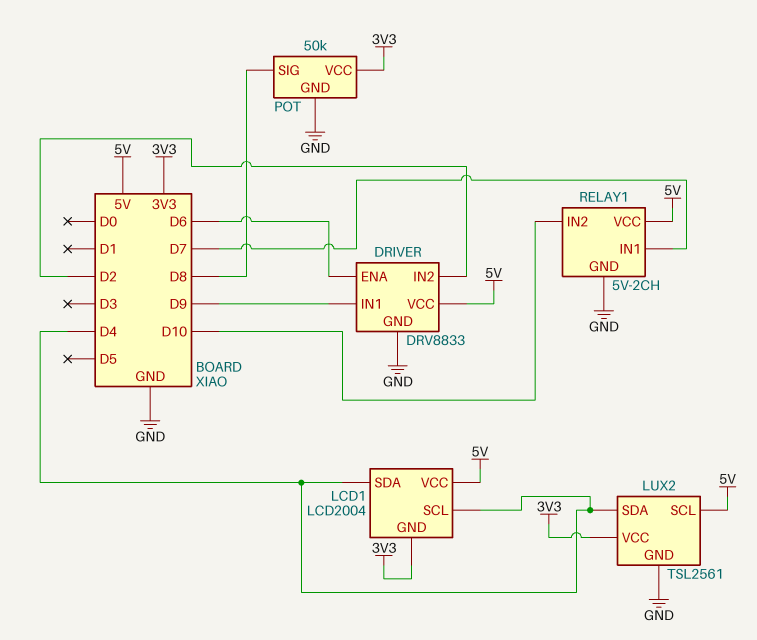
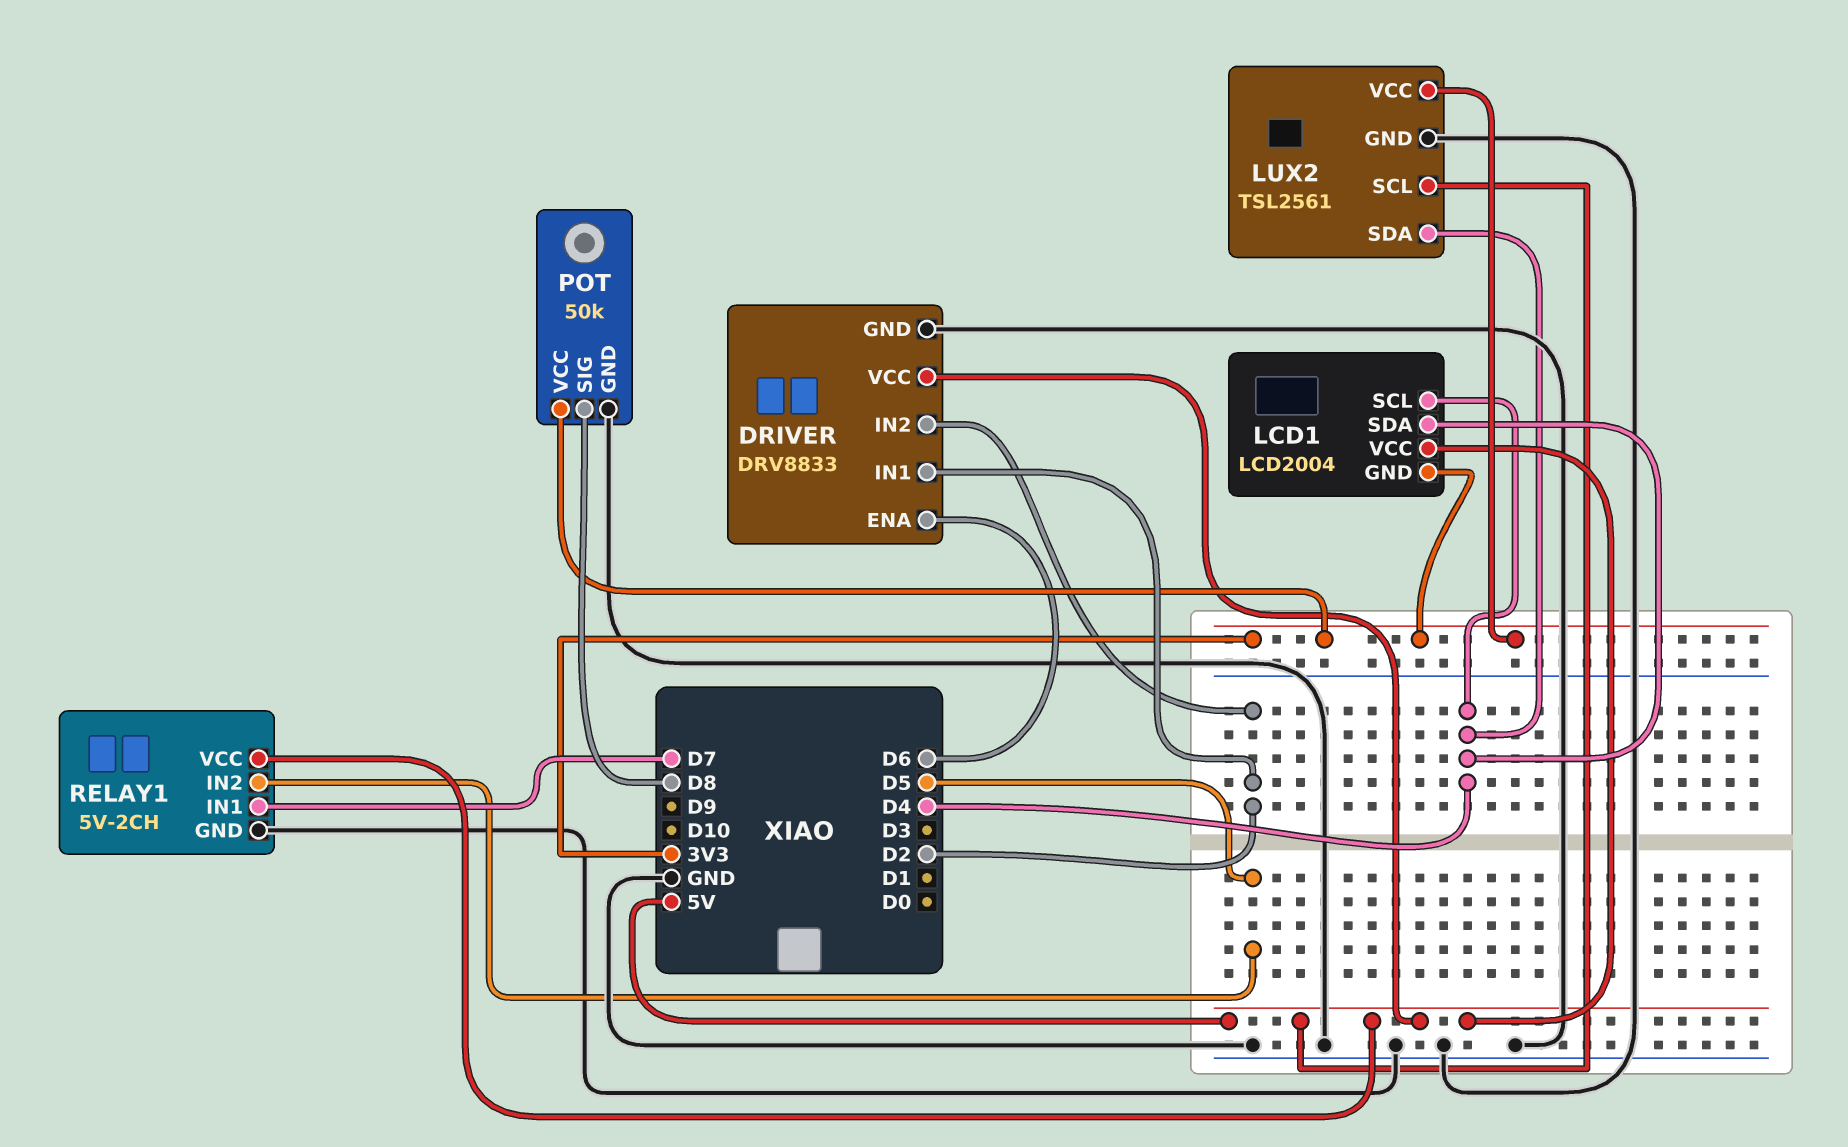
DRIVER pin IN1: D9 -> D2
RELAY1 pin IN2: D10 -> D5

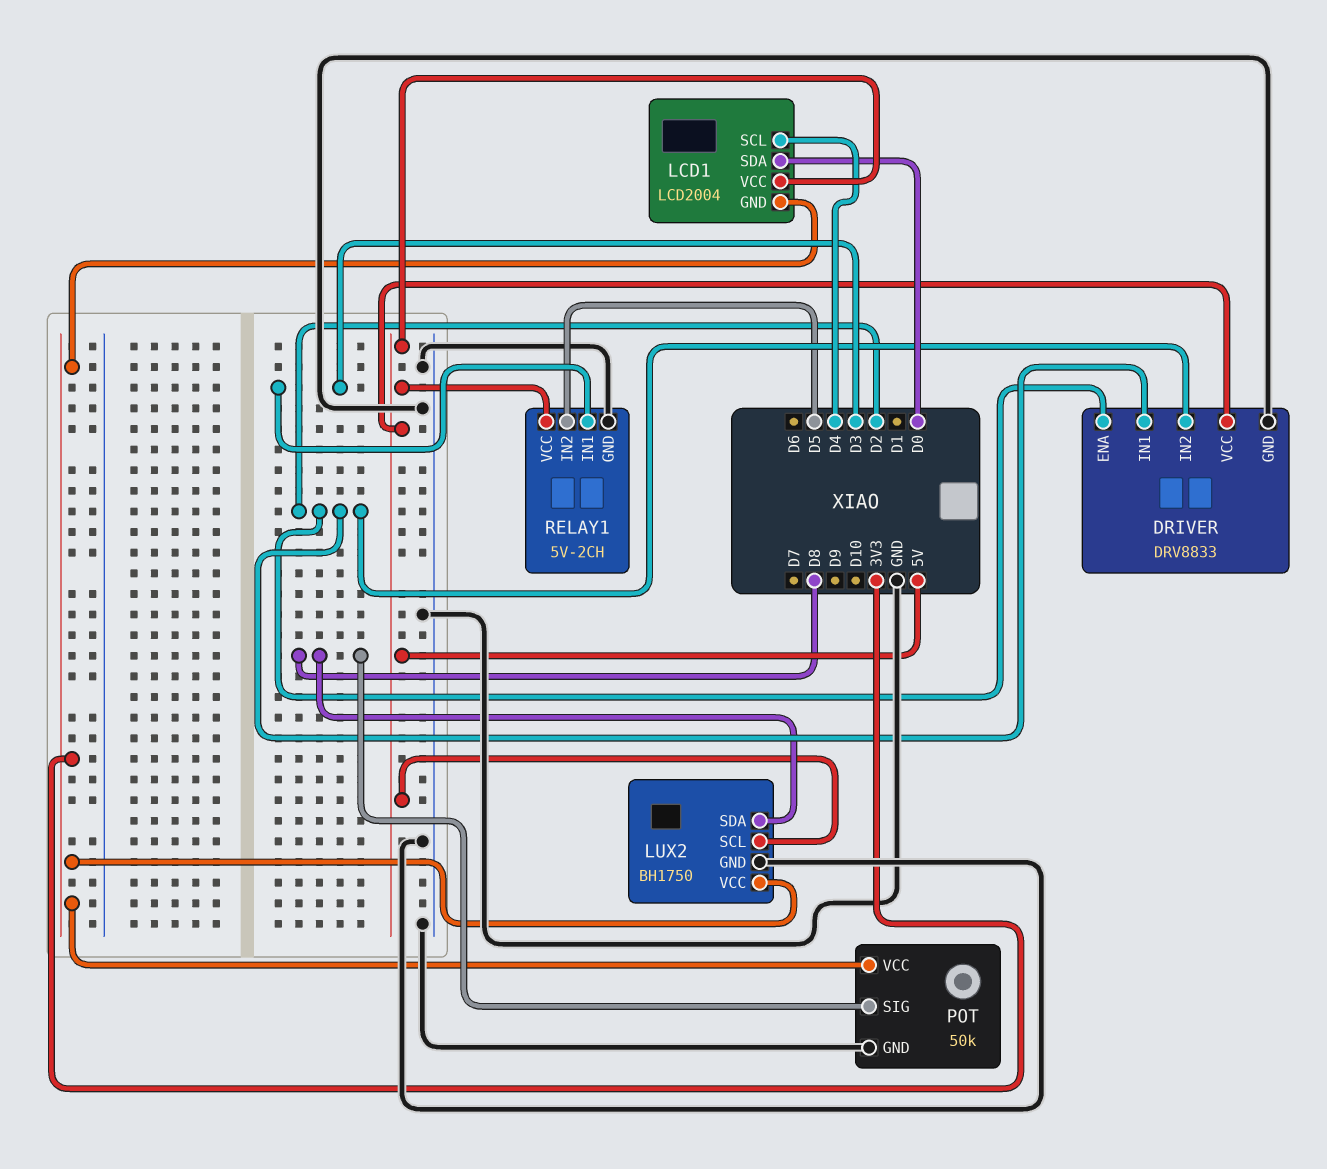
DRIVER pin ENA: D6 -> D2
LCD1 pin SDA: D4 -> D0
LUX2: TSL2561 -> BH1750
LUX2 pin SDA: D4 -> D8
RELAY1 pin IN1: D7 -> D3

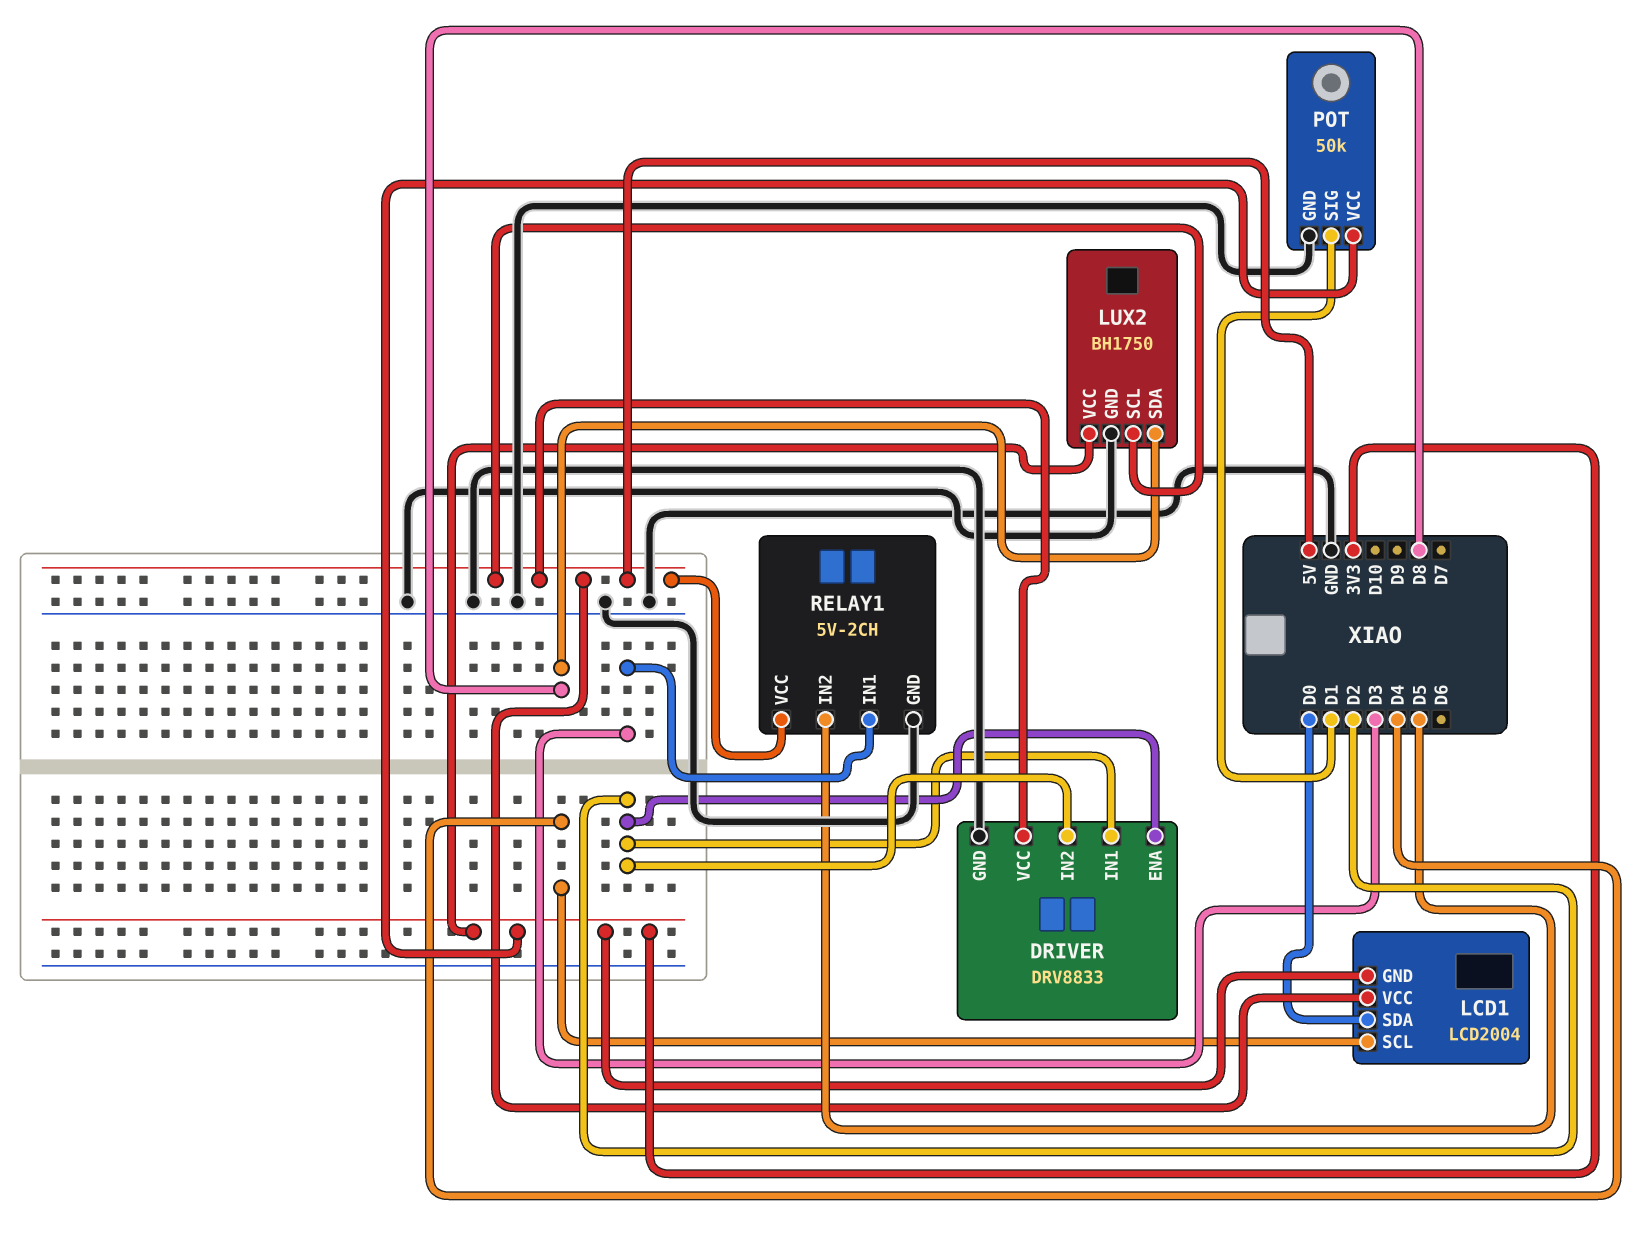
POT pin SIG: D8 -> D1

